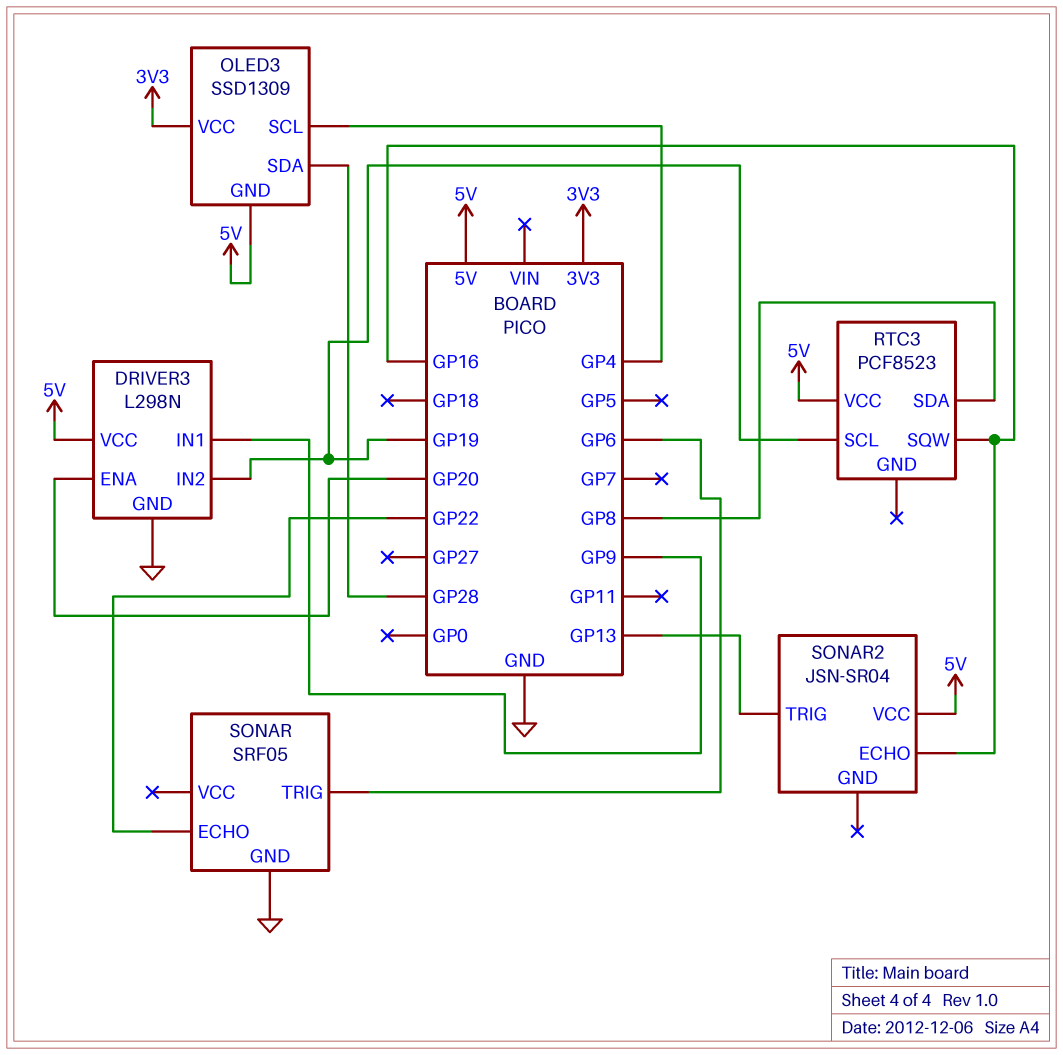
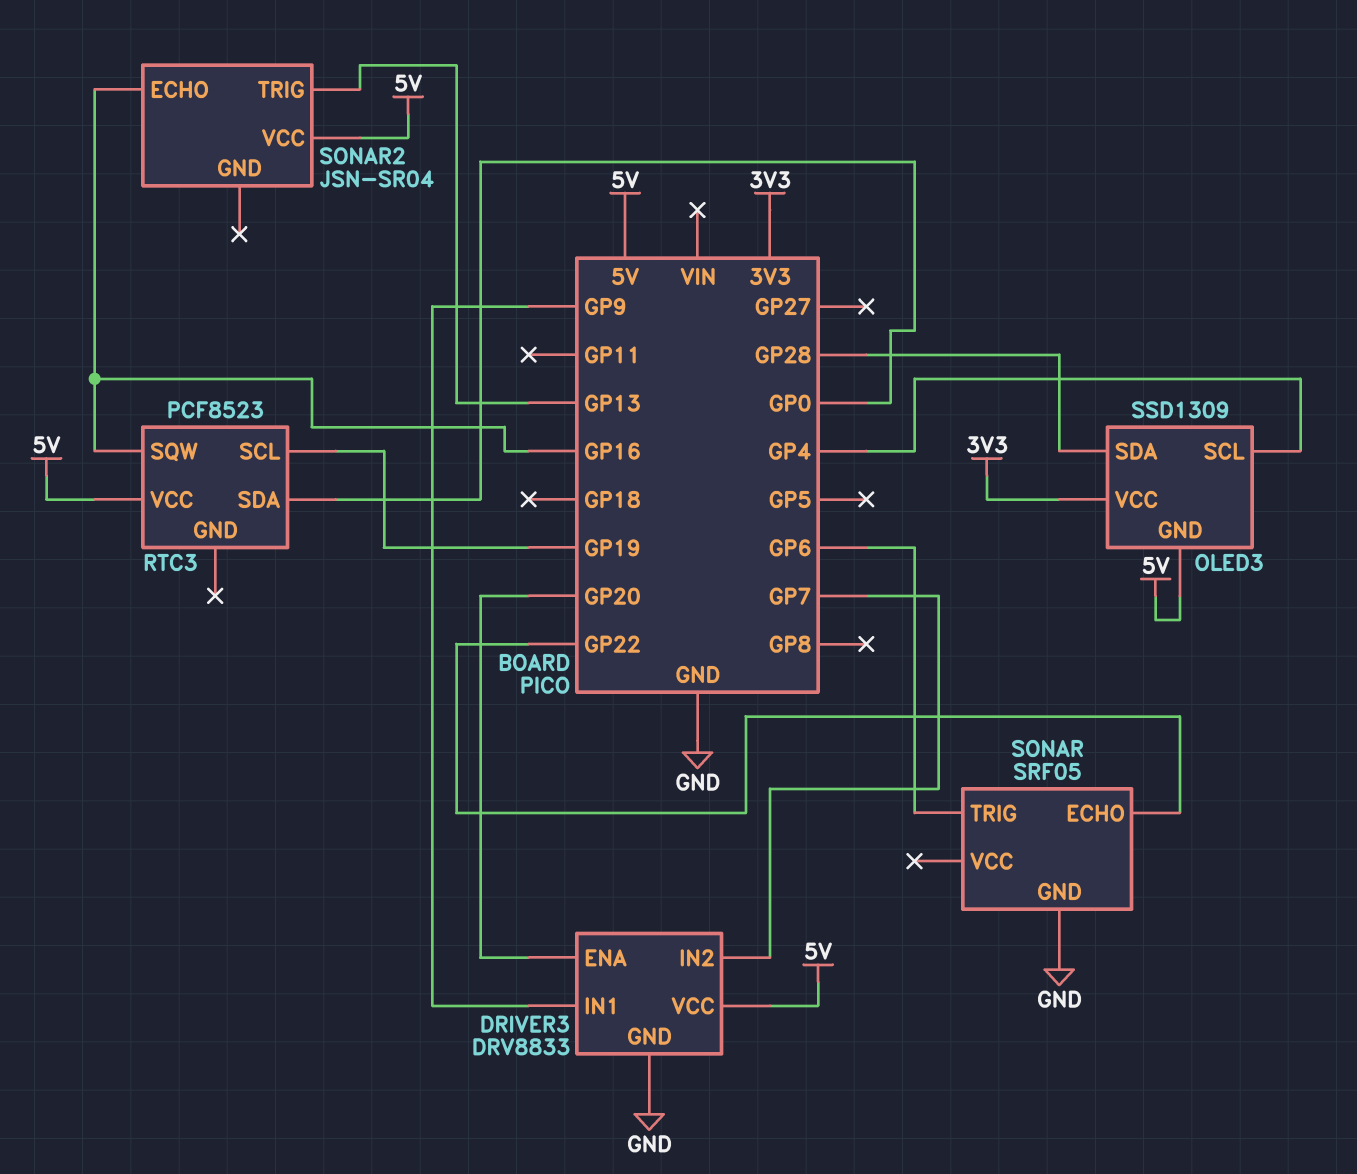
DRIVER3: L298N -> DRV8833
DRIVER3 pin IN2: GP19 -> GP7
RTC3 pin SDA: GP8 -> GP0

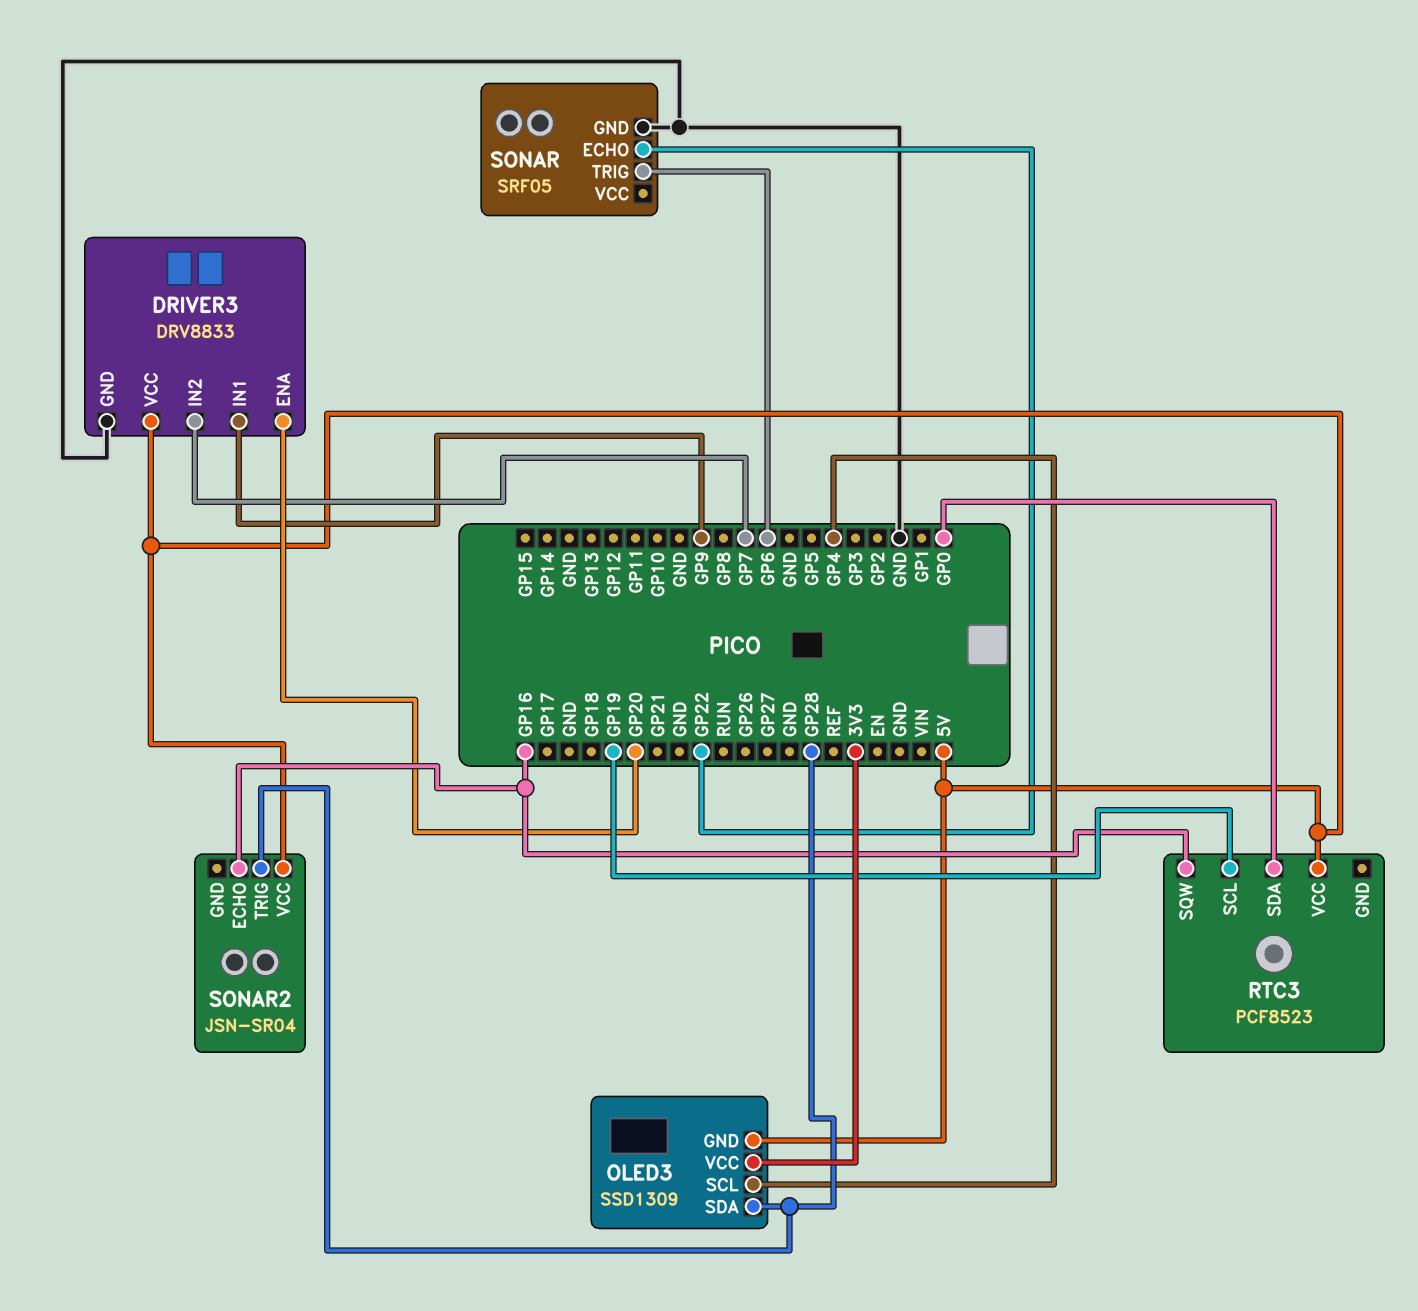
SONAR2 pin TRIG: GP13 -> GP28

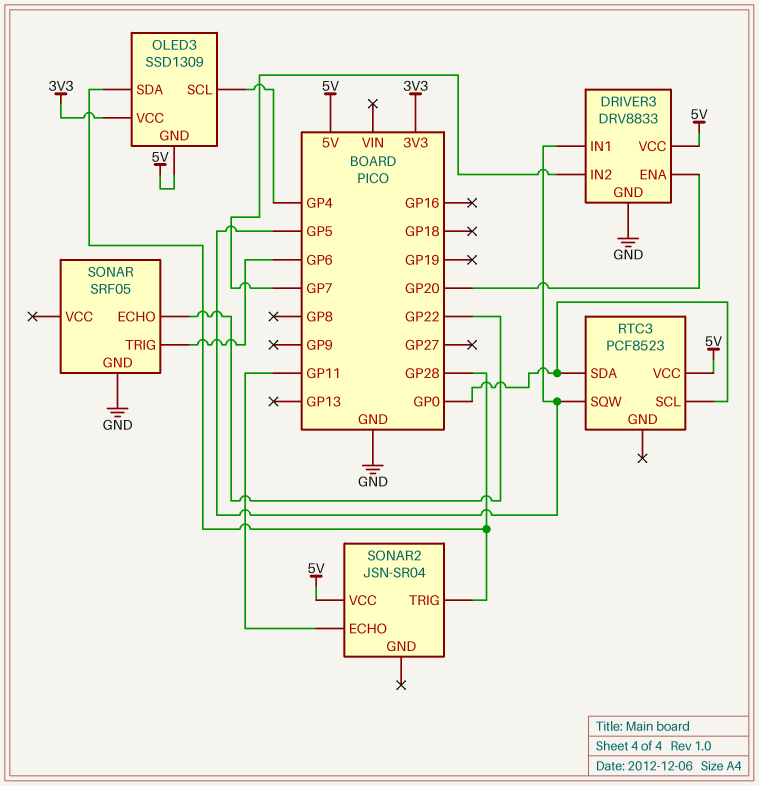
DRIVER3 pin IN1: GP9 -> GP5
RTC3 pin SCL: GP19 -> GP0
RTC3 pin SQW: GP16 -> GP5
SONAR2 pin ECHO: GP16 -> GP11

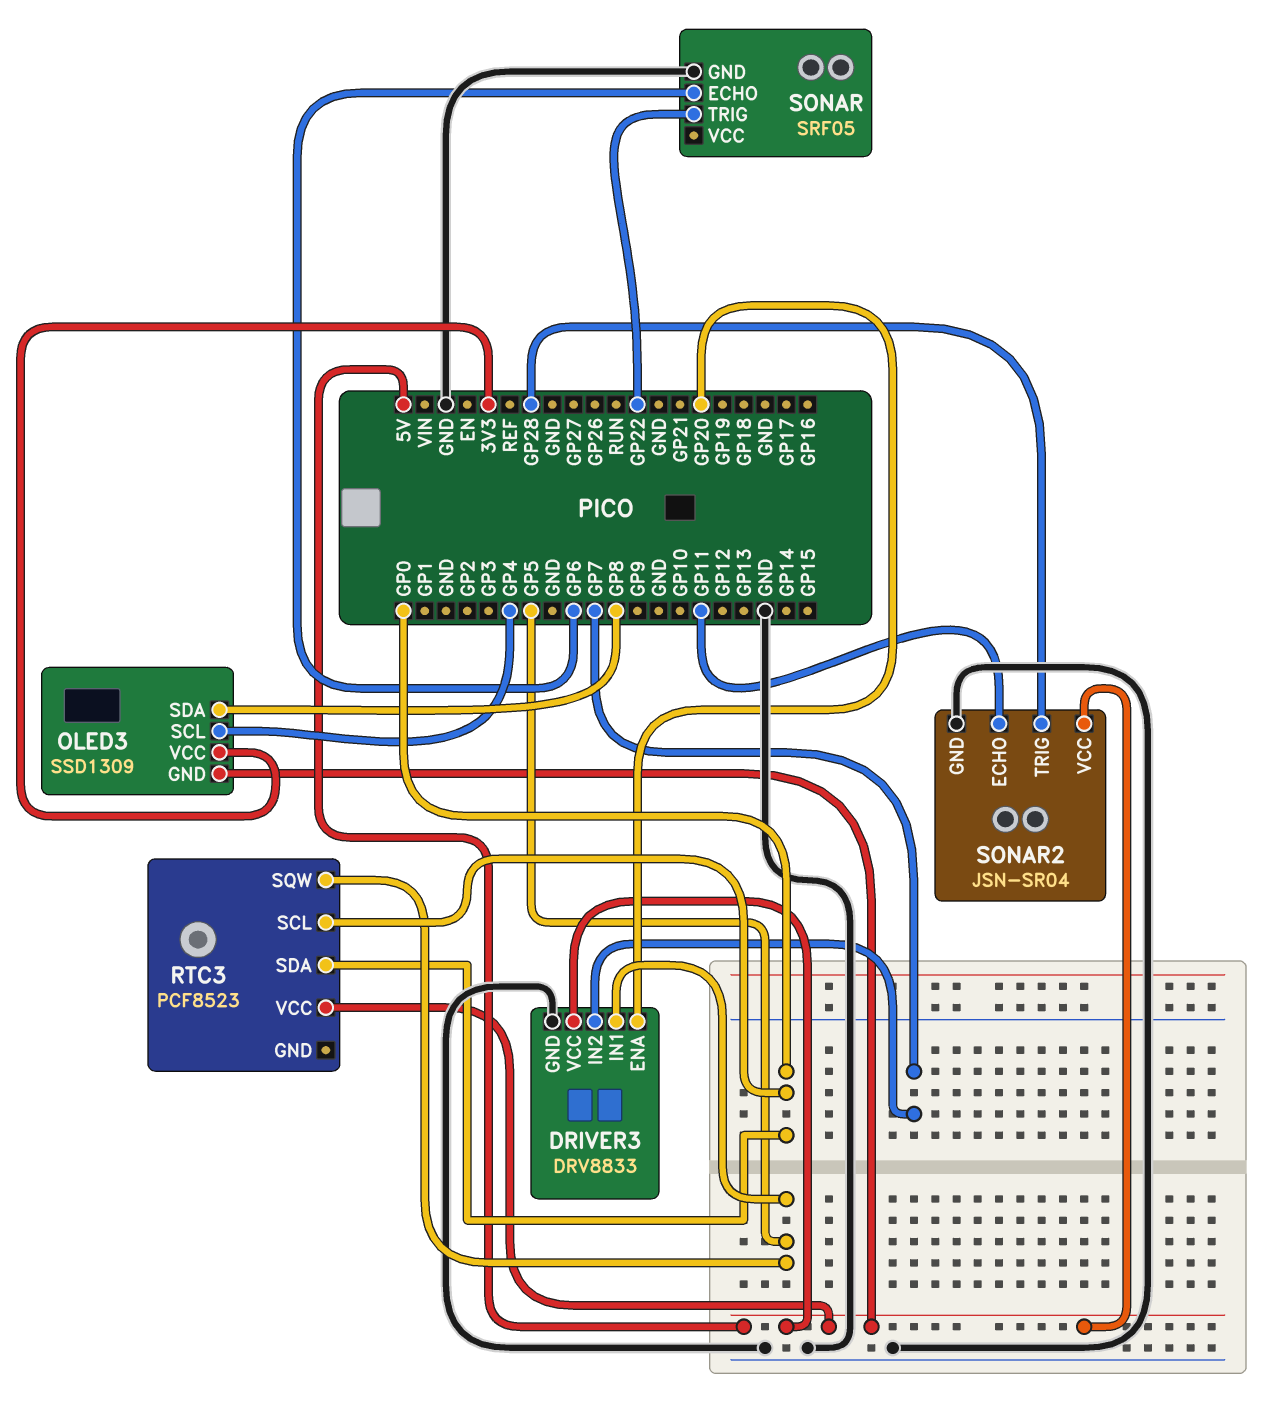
OLED3 pin SDA: GP28 -> GP8
SONAR pin ECHO: GP22 -> GP6
SONAR pin TRIG: GP6 -> GP22
SONAR2 pin GND: none -> GND

